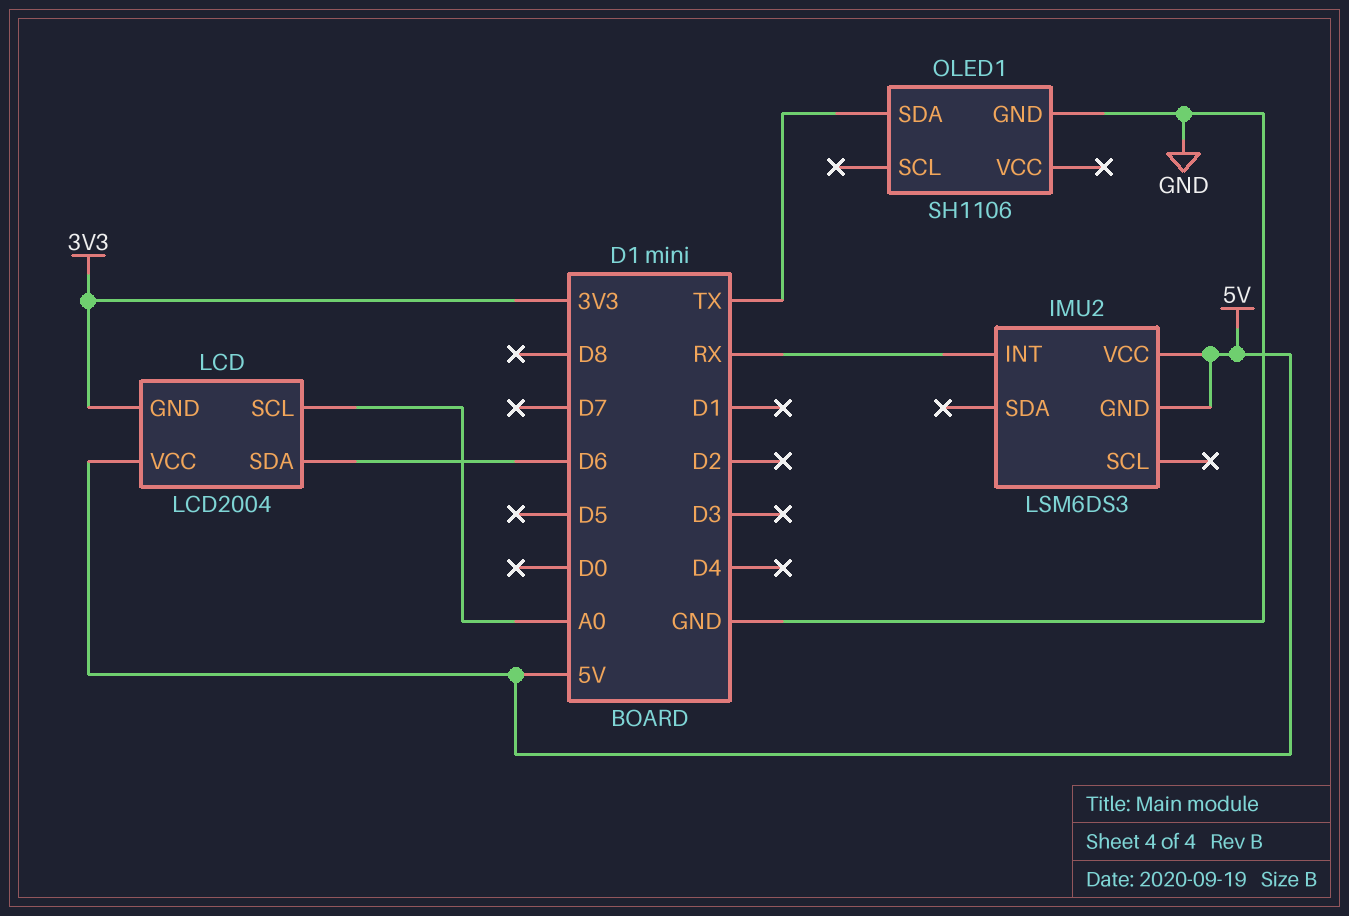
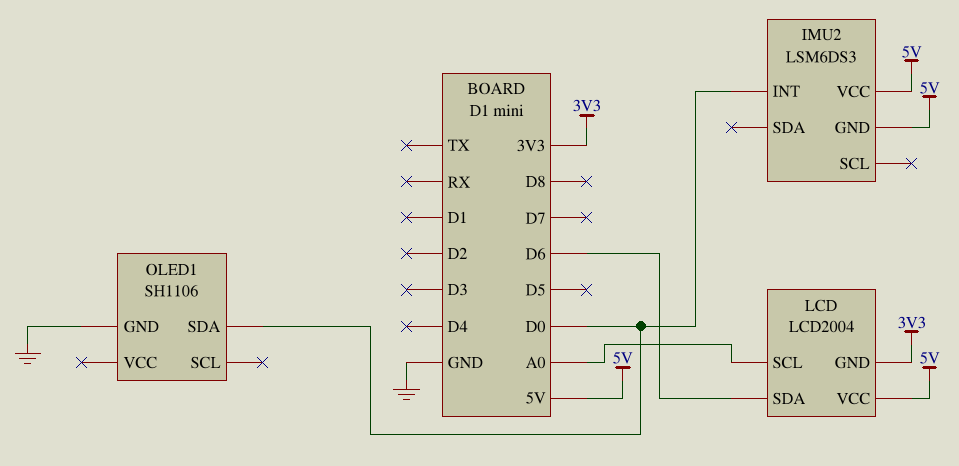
IMU2 pin INT: RX -> D0
OLED1 pin SDA: TX -> D0

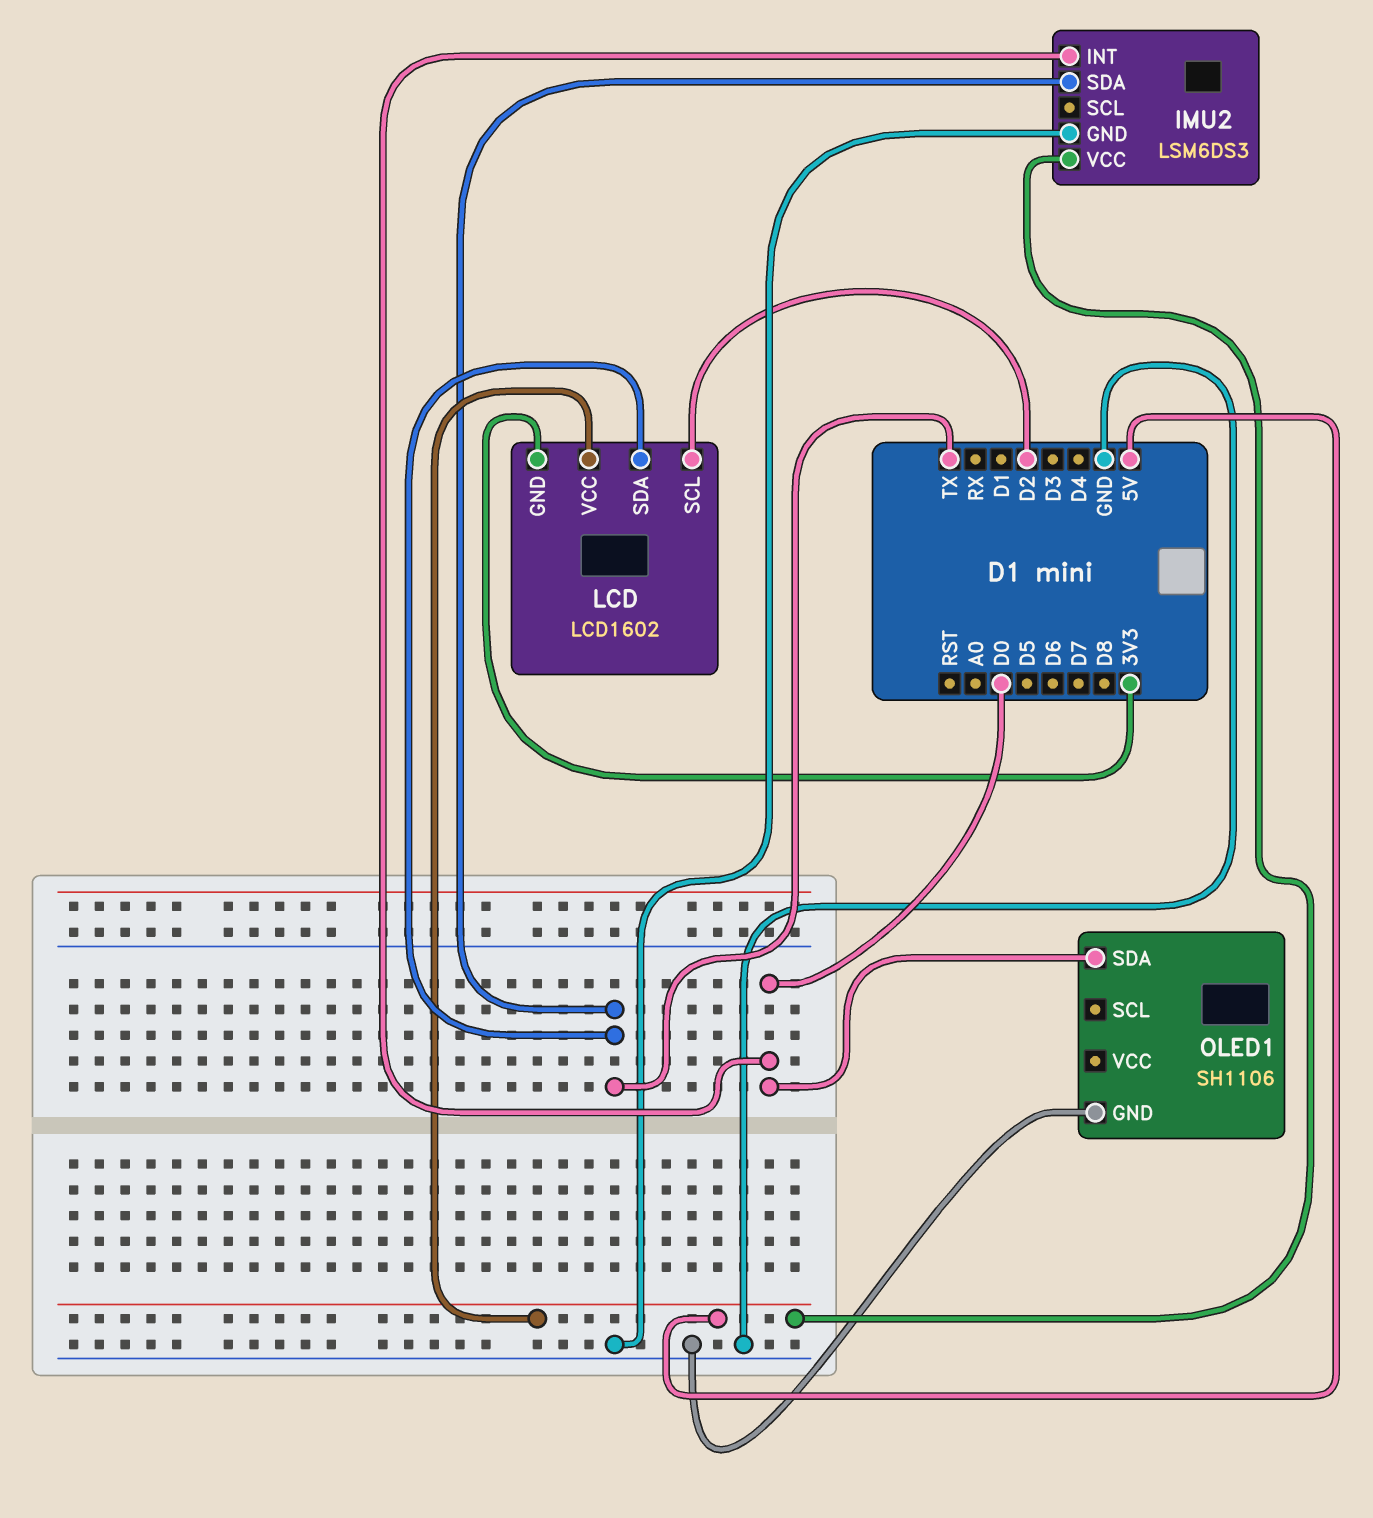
IMU2 pin GND: 5V -> GND
IMU2 pin SDA: none -> TX
LCD: LCD2004 -> LCD1602
LCD pin SCL: A0 -> D2
LCD pin SDA: D6 -> TX

